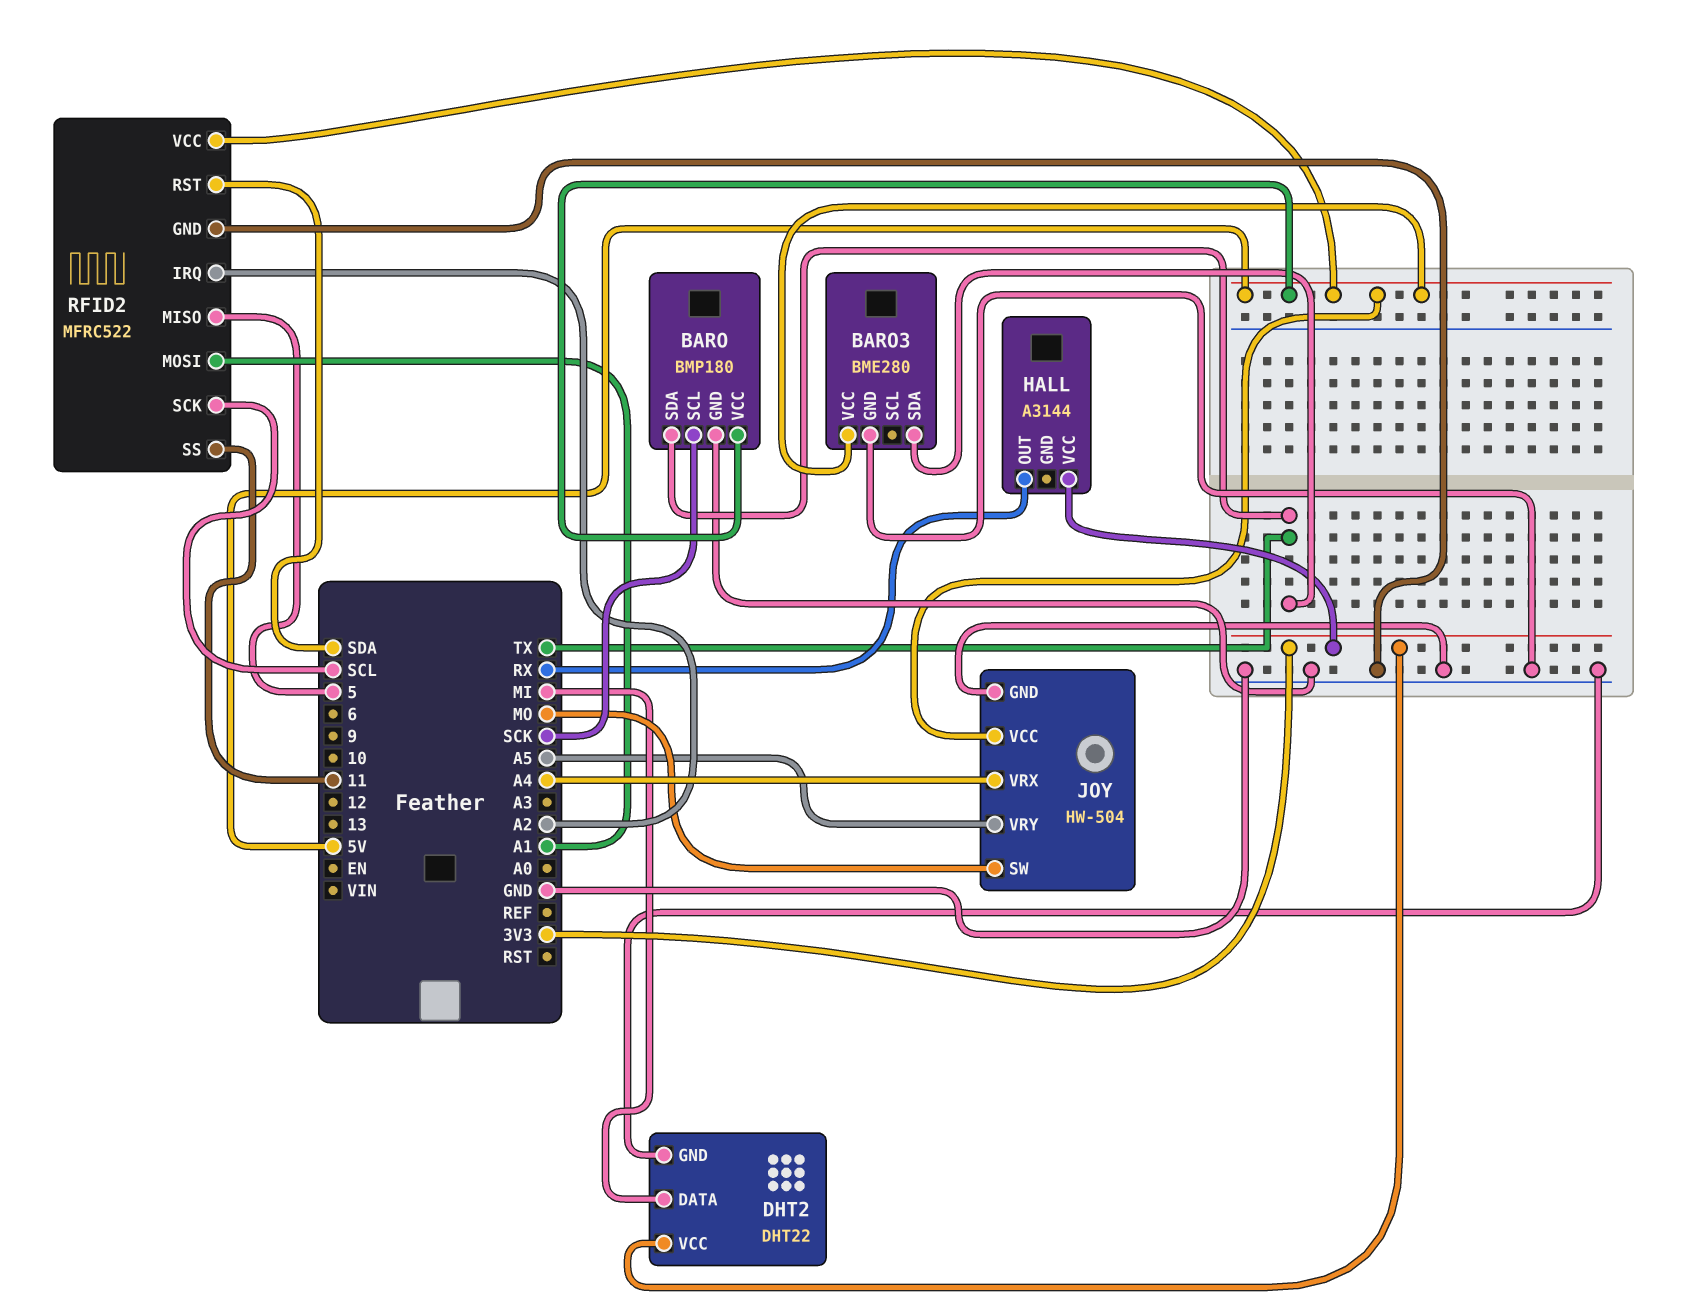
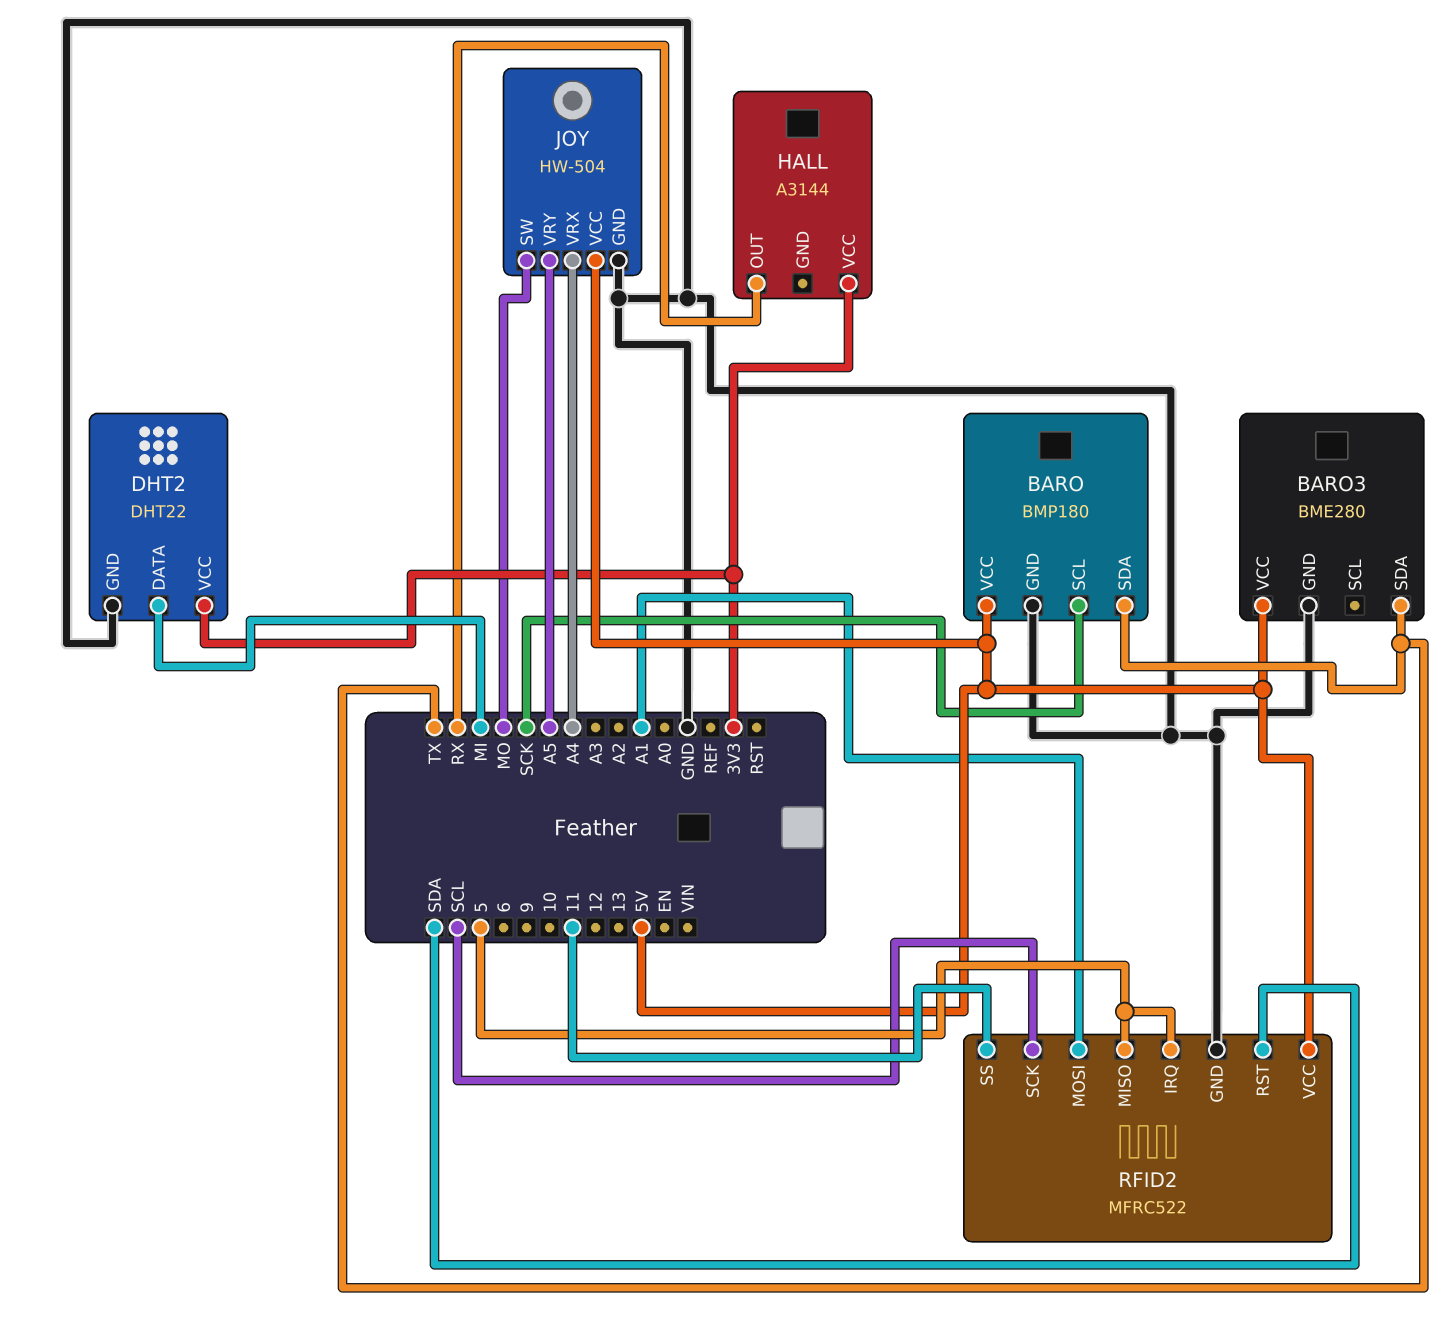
RFID2 pin IRQ: A2 -> 5

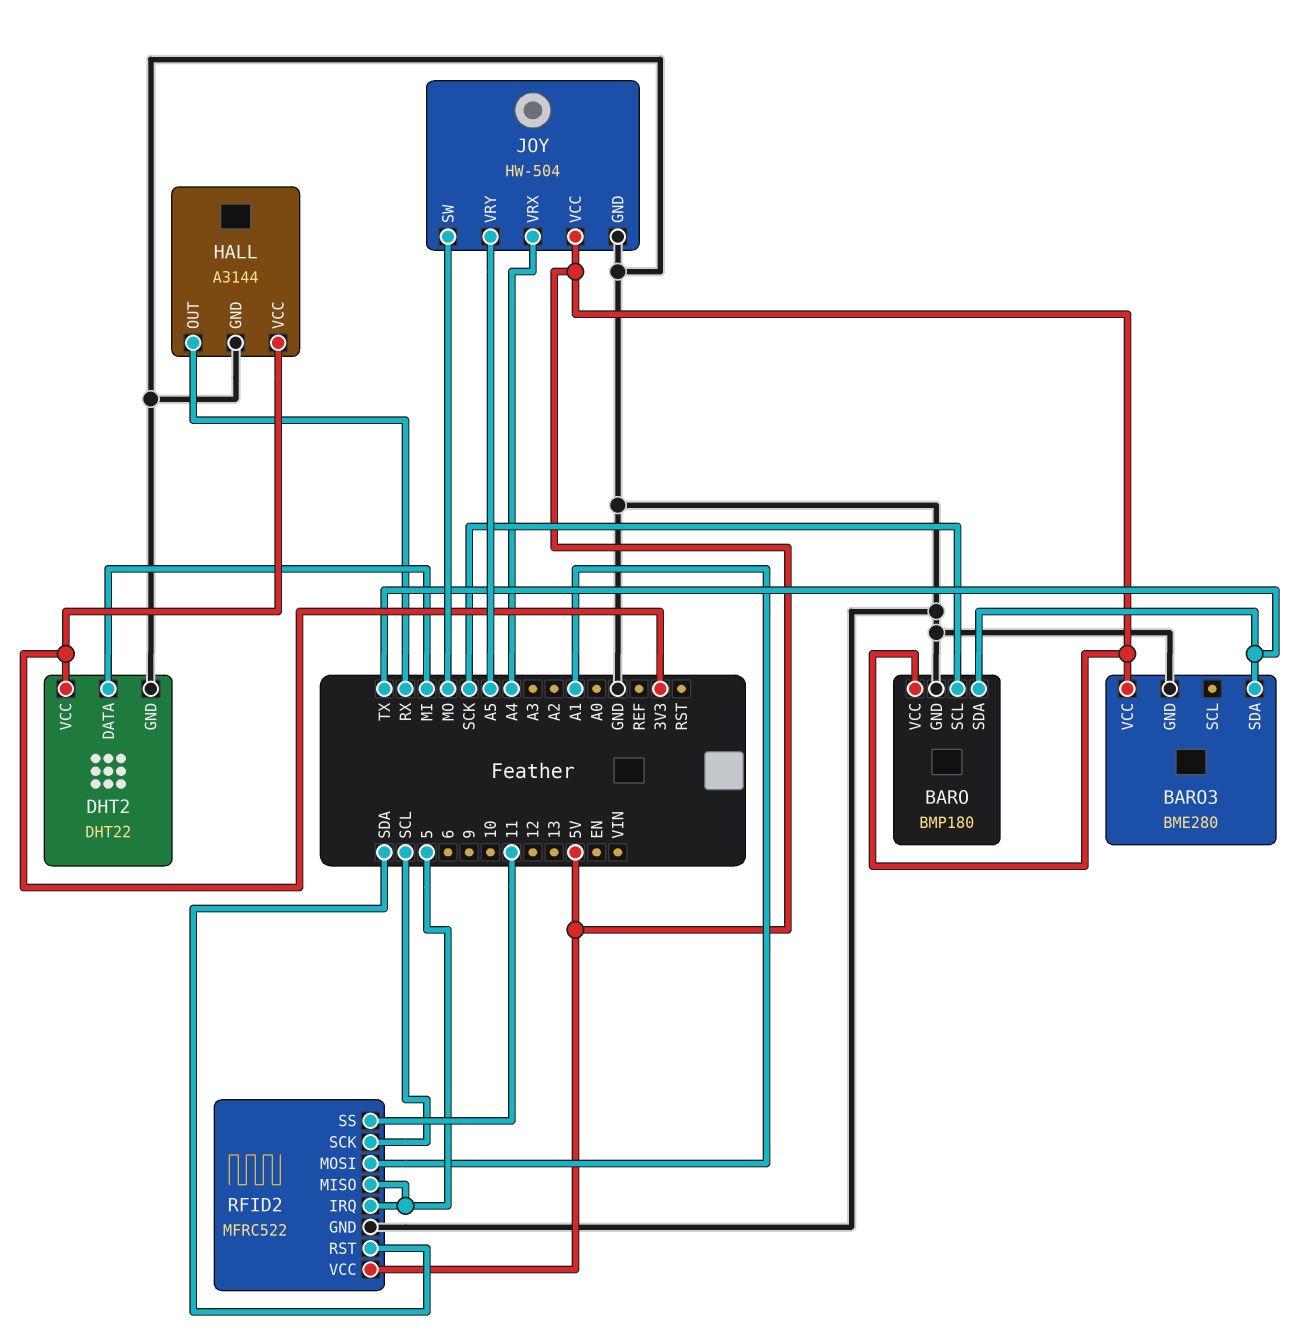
HALL pin GND: none -> GND

